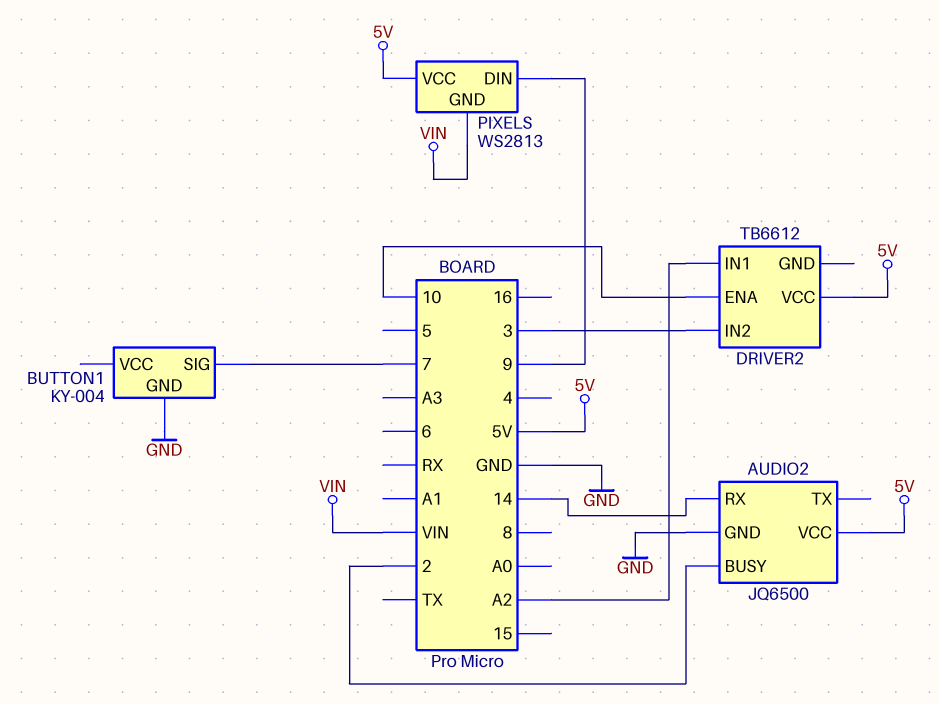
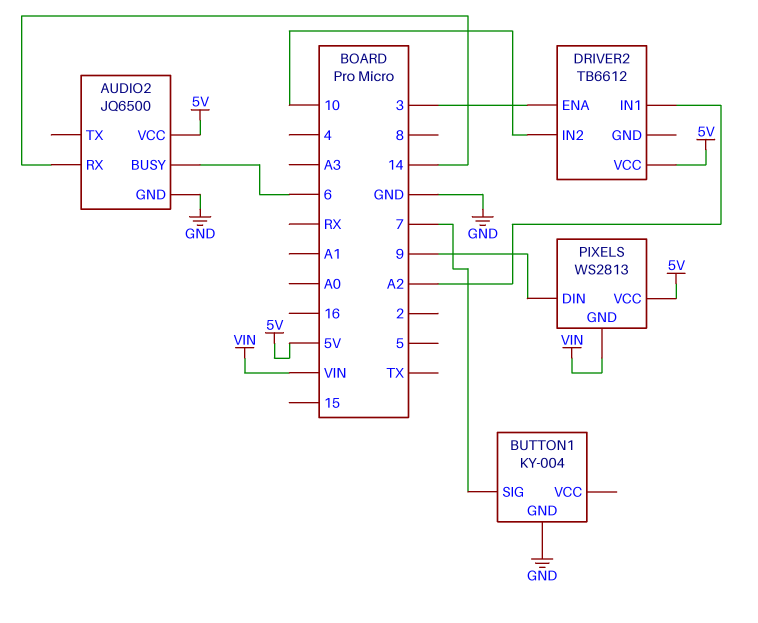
AUDIO2 pin BUSY: 2 -> 6
DRIVER2 pin ENA: 10 -> 3
DRIVER2 pin IN2: 3 -> 10

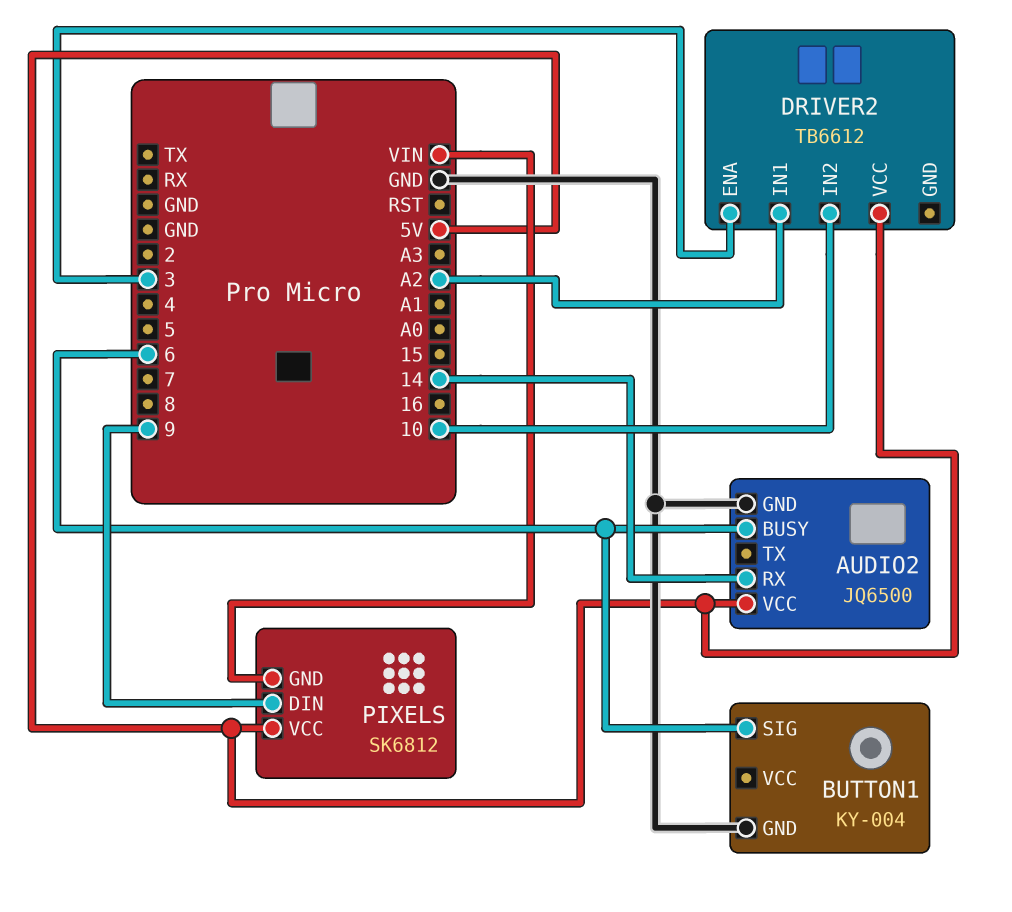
BUTTON1 pin SIG: 7 -> 6
PIXELS: WS2813 -> SK6812

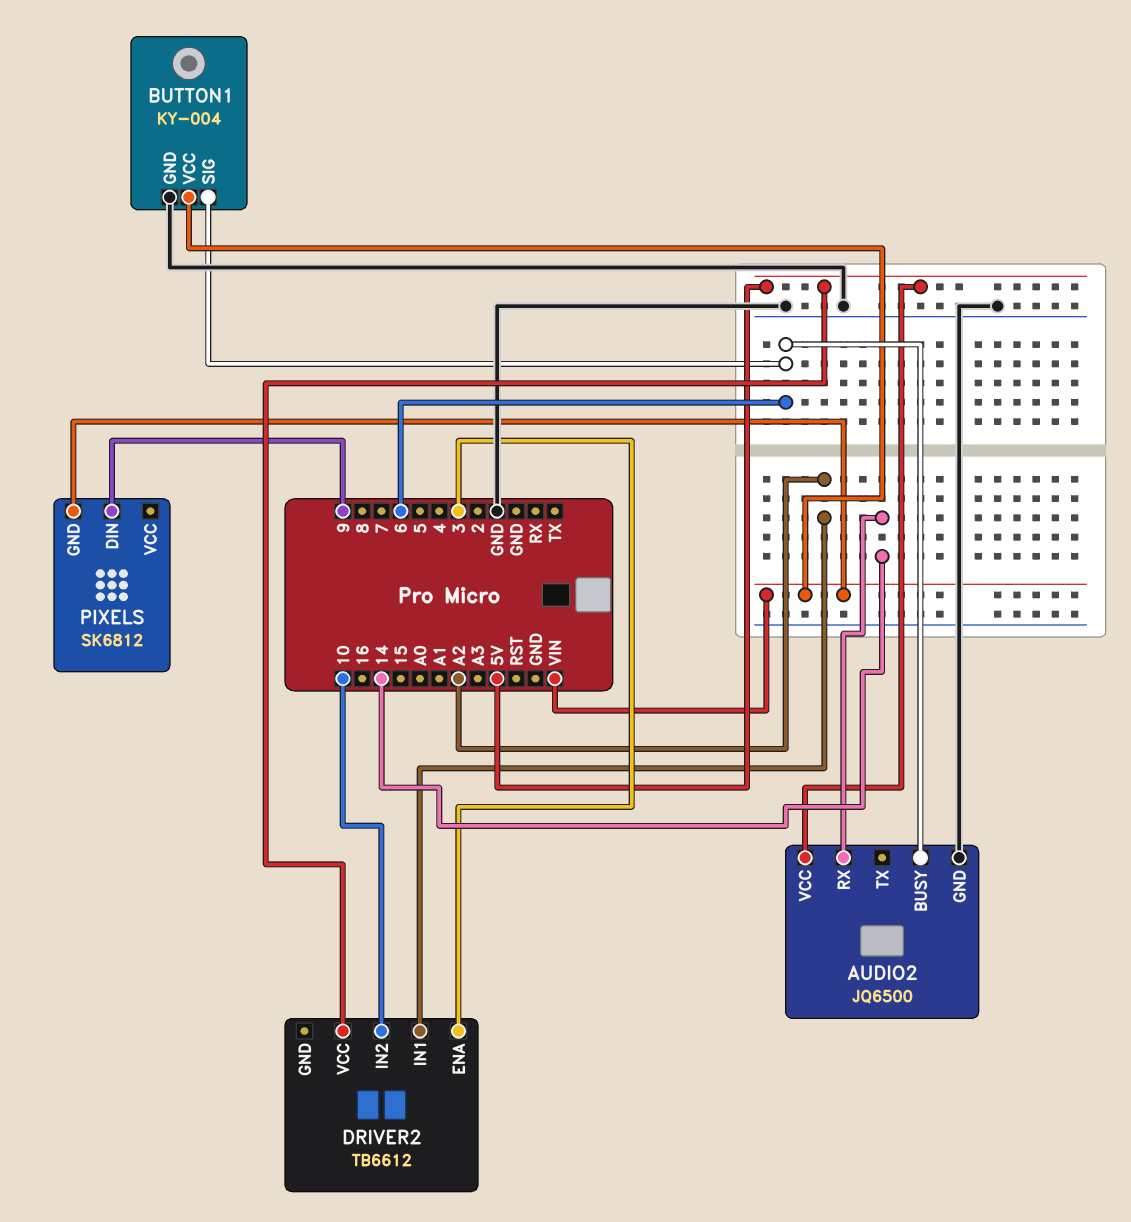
BUTTON1 pin VCC: none -> VIN
PIXELS pin VCC: 5V -> none

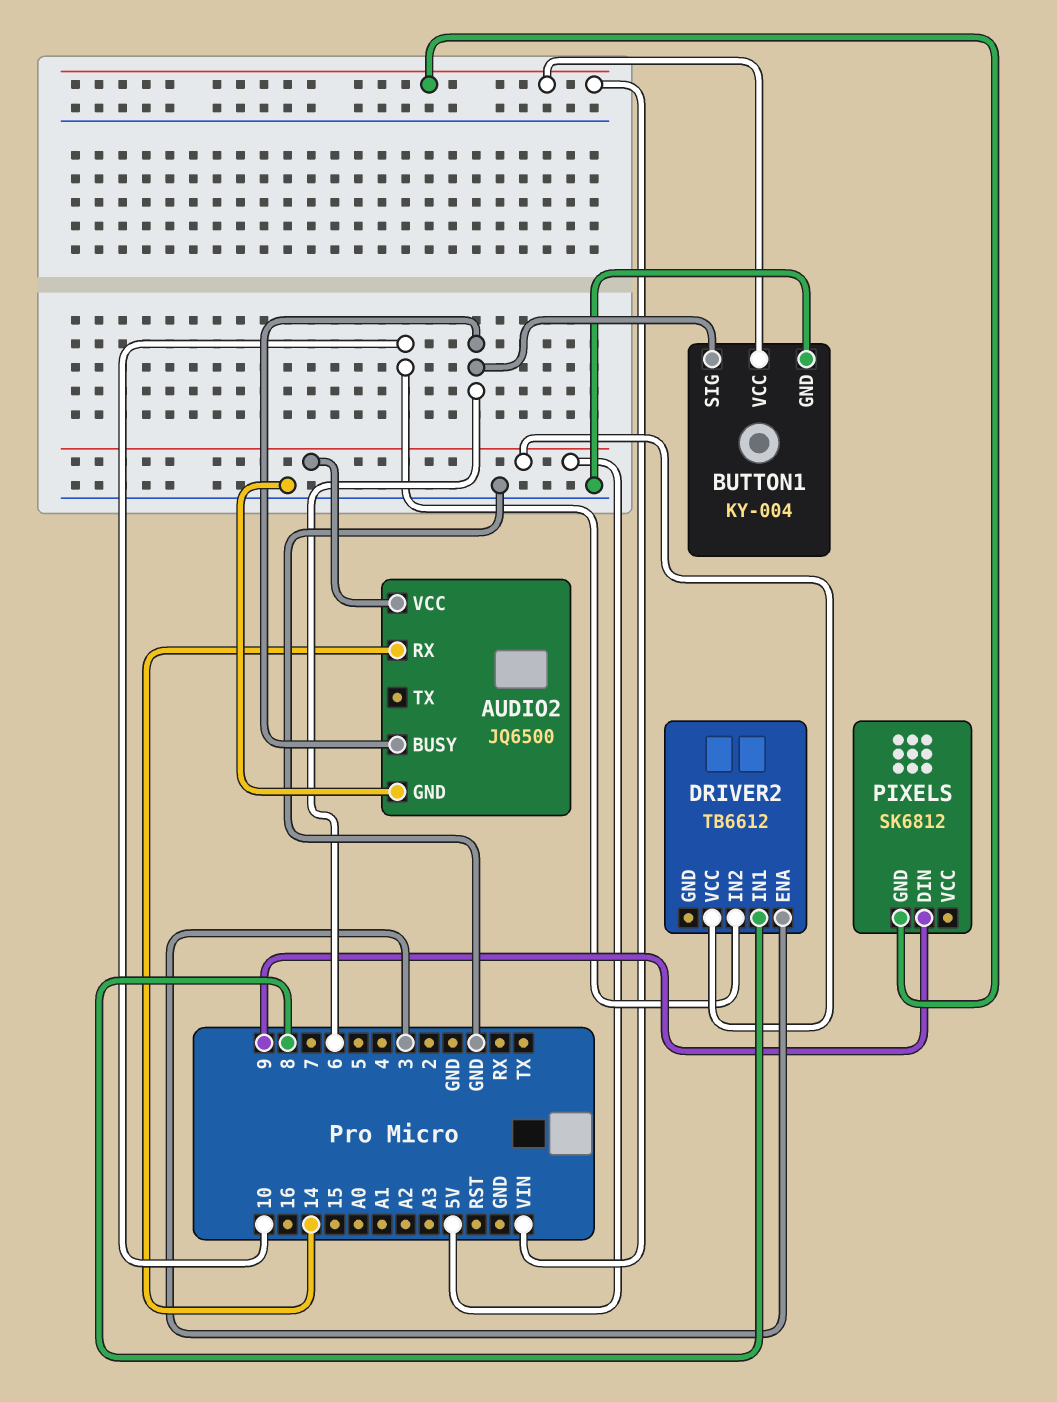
DRIVER2 pin IN1: A2 -> 8

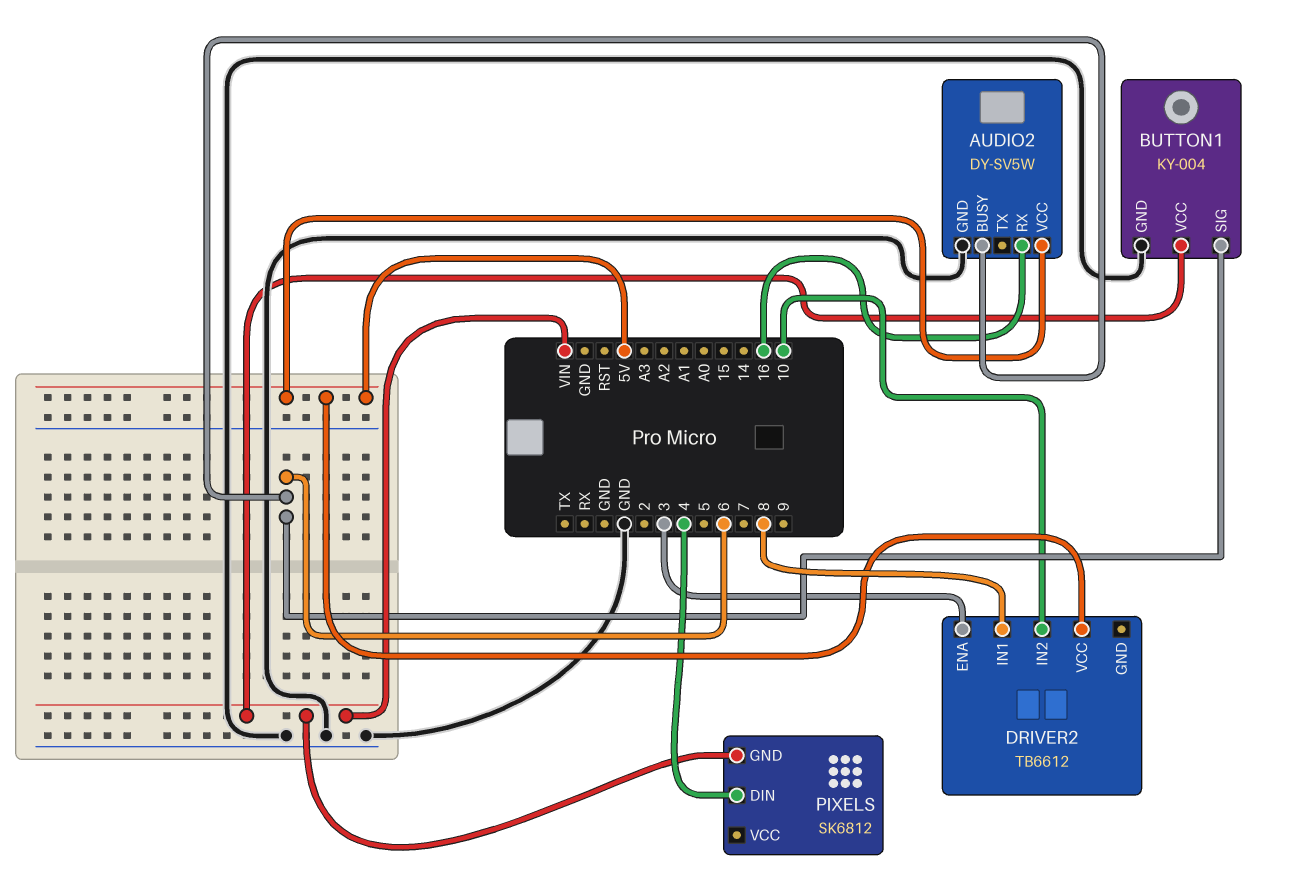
AUDIO2: JQ6500 -> DY-SV5W
AUDIO2 pin RX: 14 -> 16
PIXELS pin DIN: 9 -> 4

